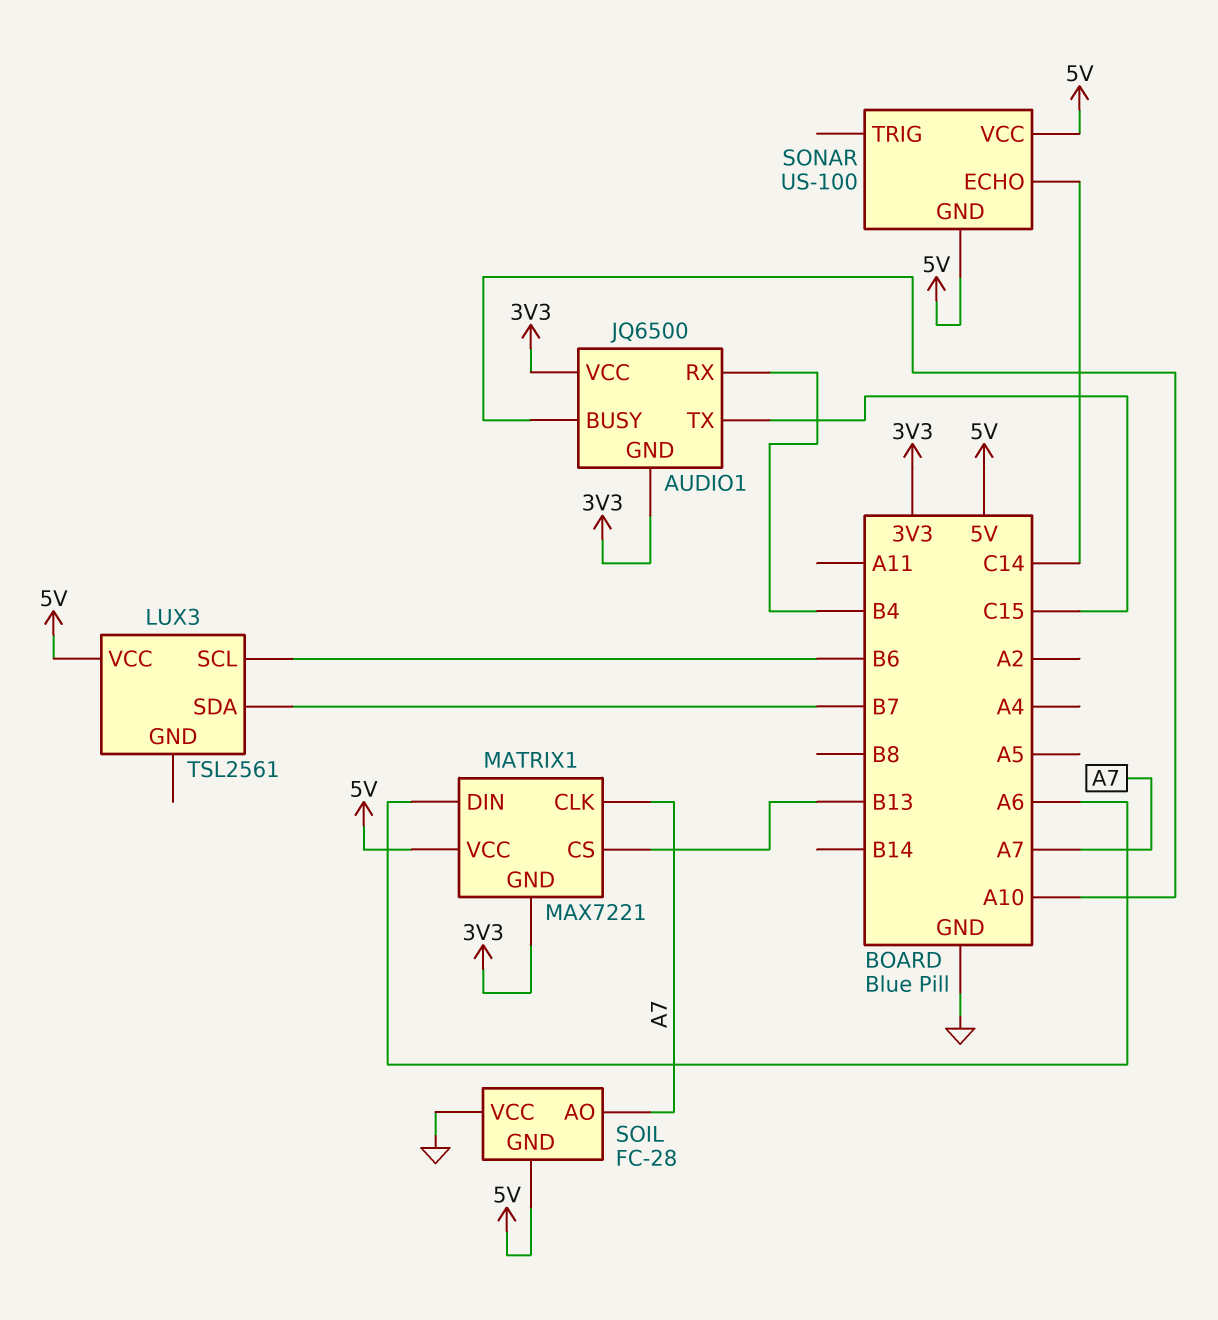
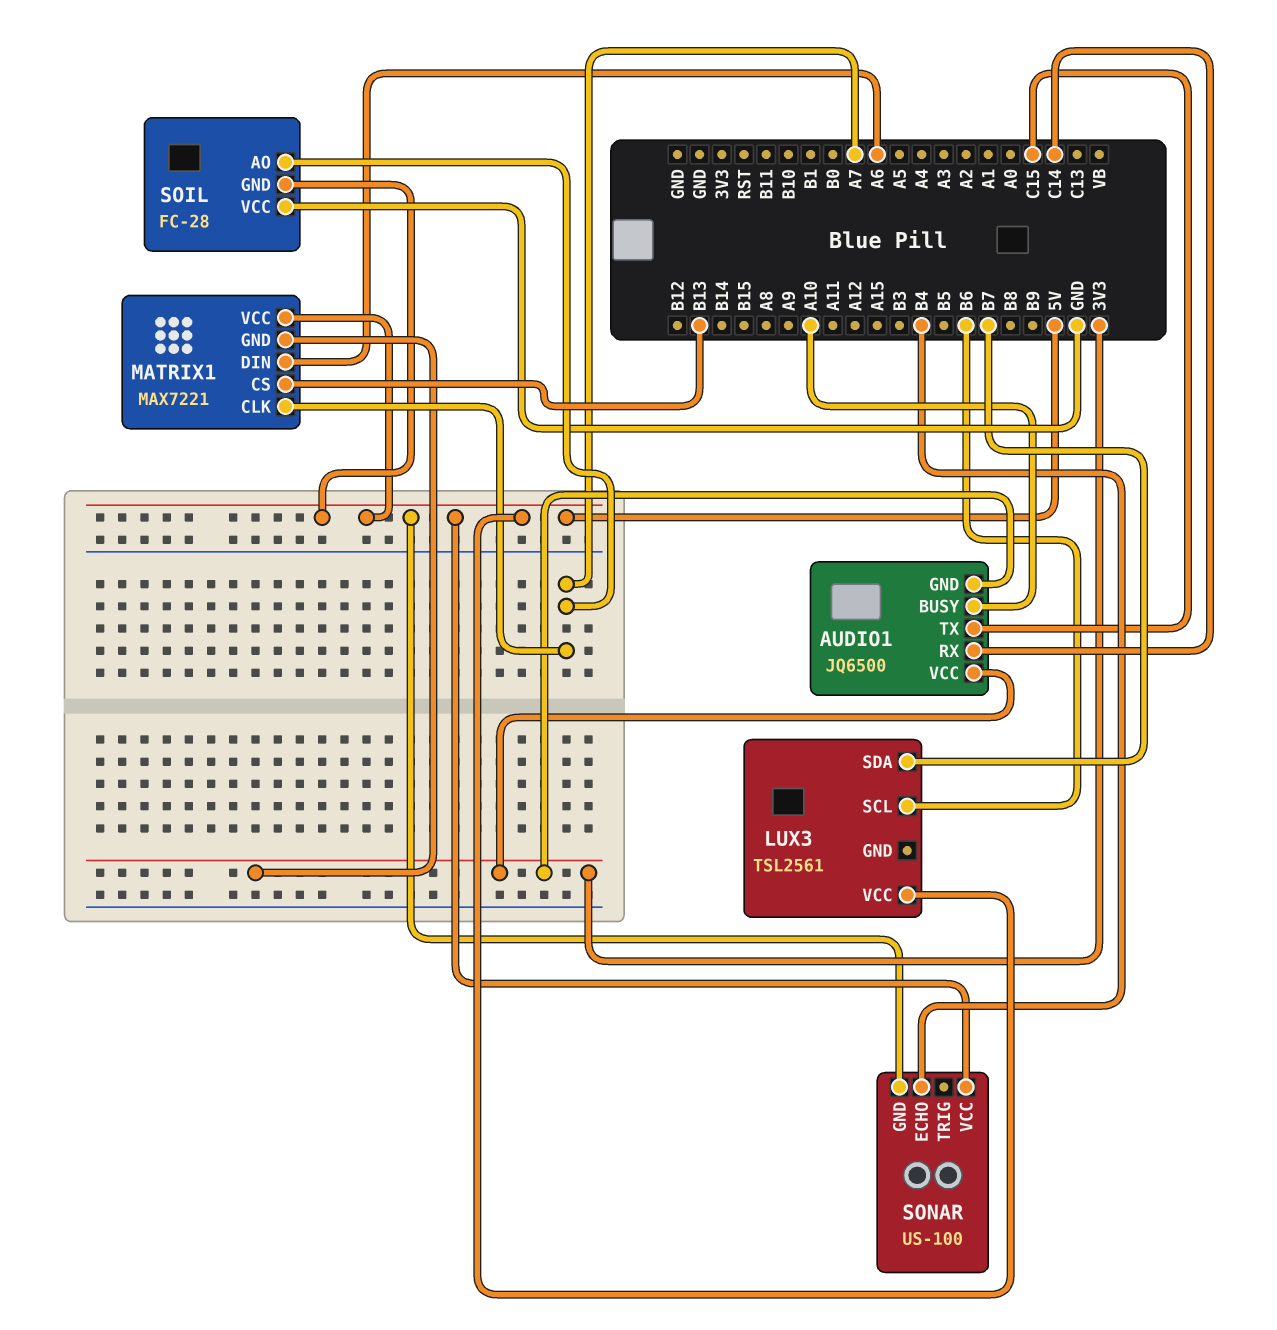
AUDIO1 pin RX: B4 -> C14
SONAR pin ECHO: C14 -> B4

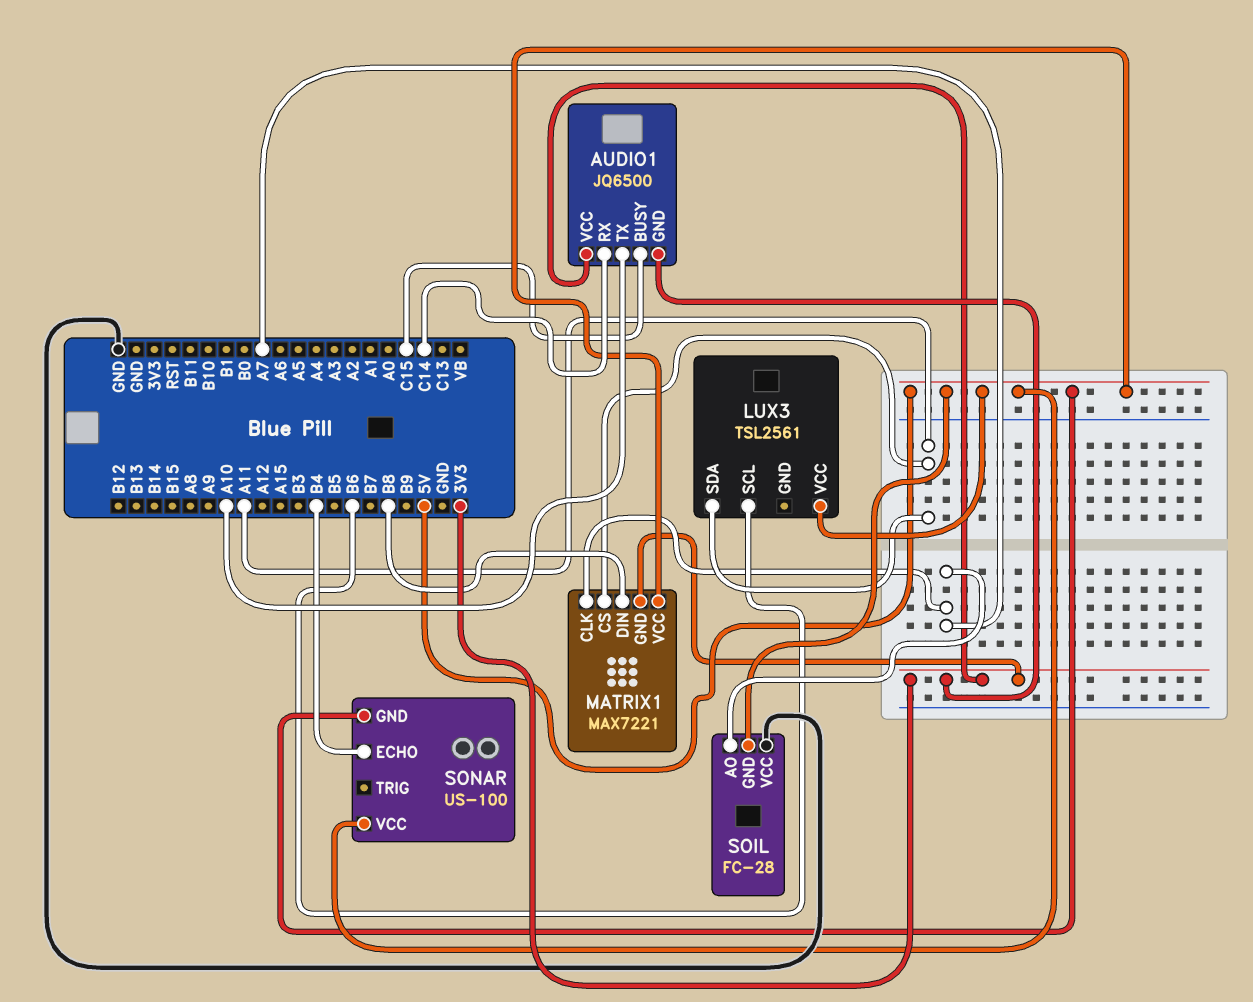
AUDIO1 pin BUSY: A10 -> C15
AUDIO1 pin TX: C15 -> A10
LUX3 pin SDA: B7 -> A11
MATRIX1 pin CS: B13 -> A11
MATRIX1 pin DIN: A6 -> B8

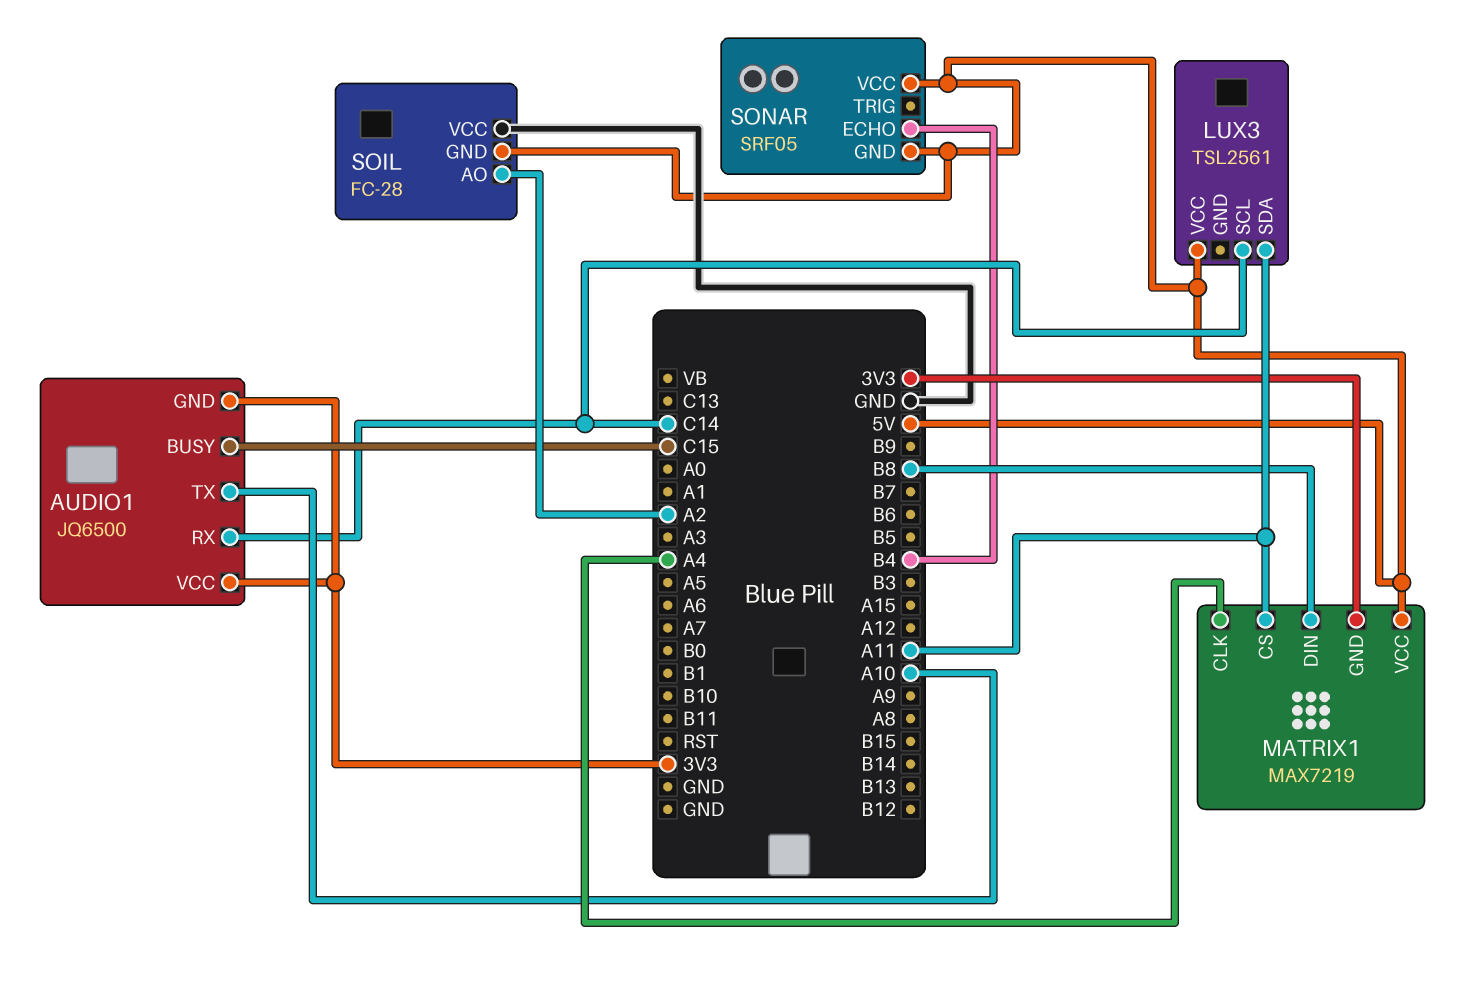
LUX3 pin SCL: B6 -> C14
MATRIX1: MAX7221 -> MAX7219
MATRIX1 pin CLK: A7 -> A4
SOIL pin AO: A7 -> A2
SONAR: US-100 -> SRF05

